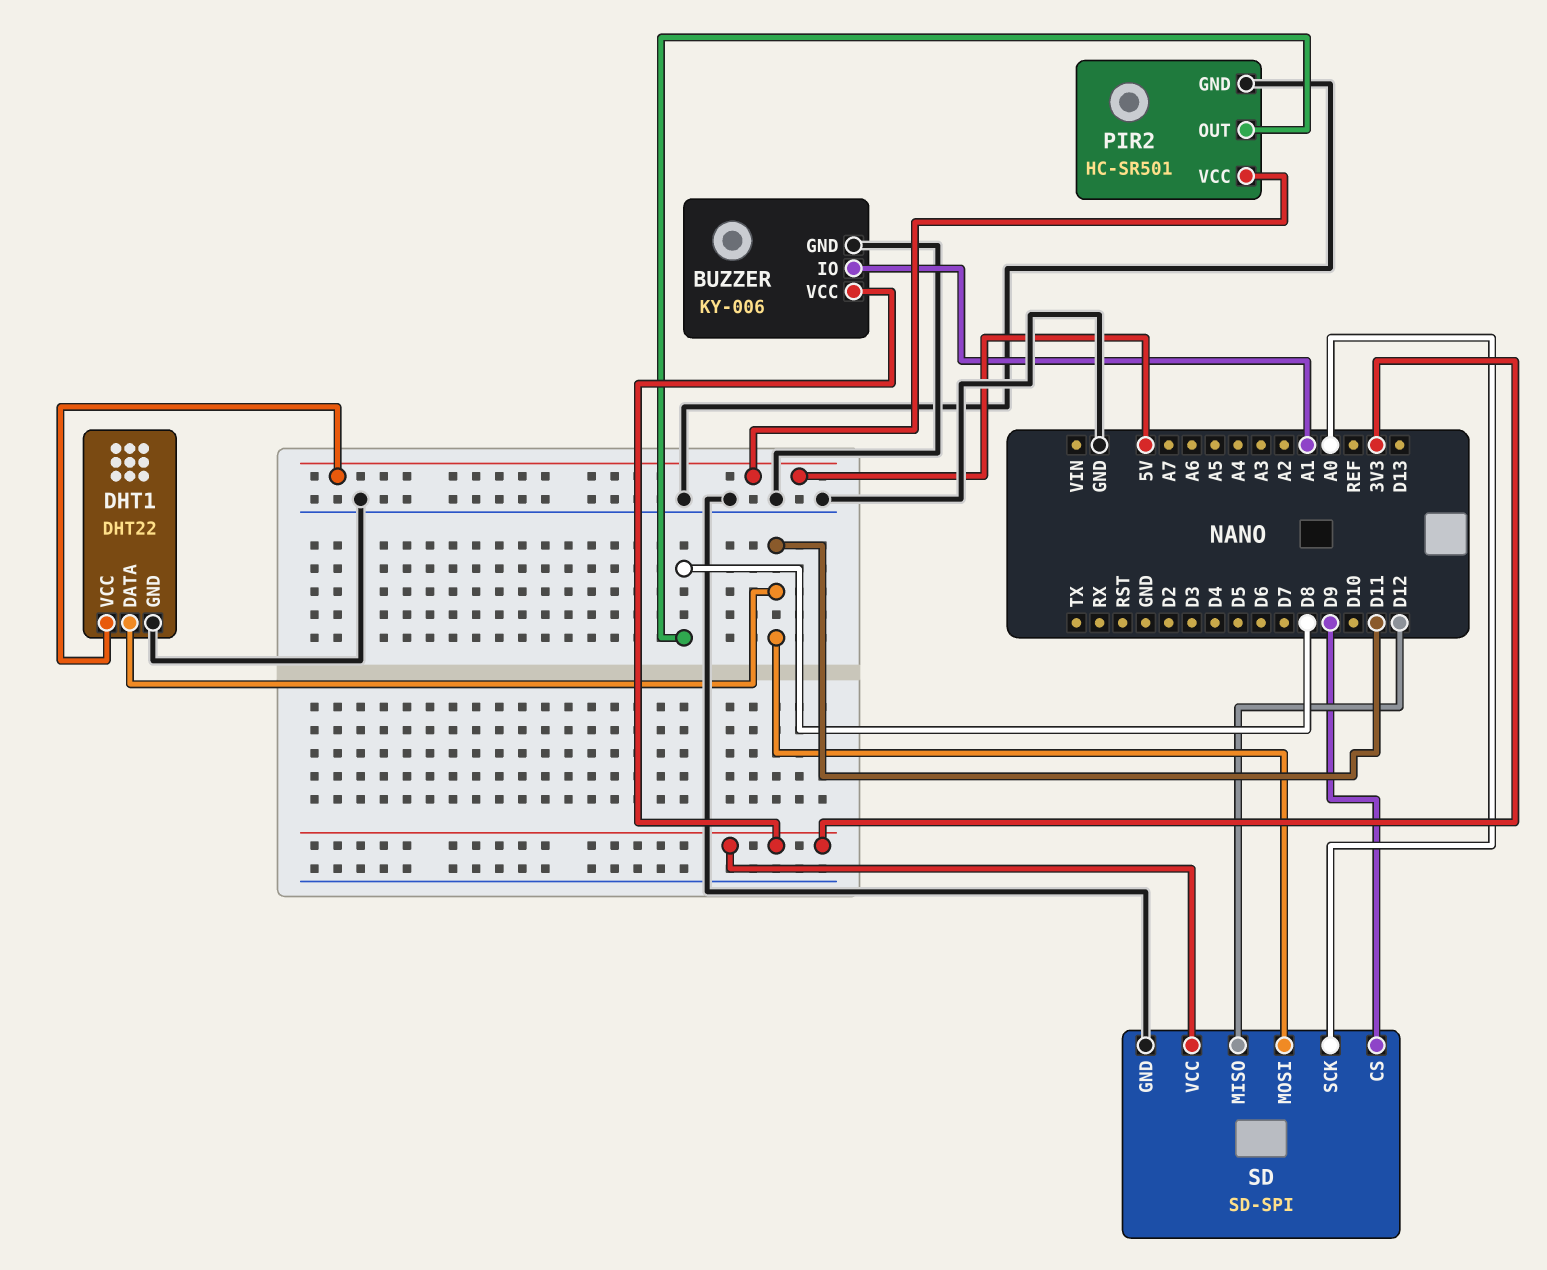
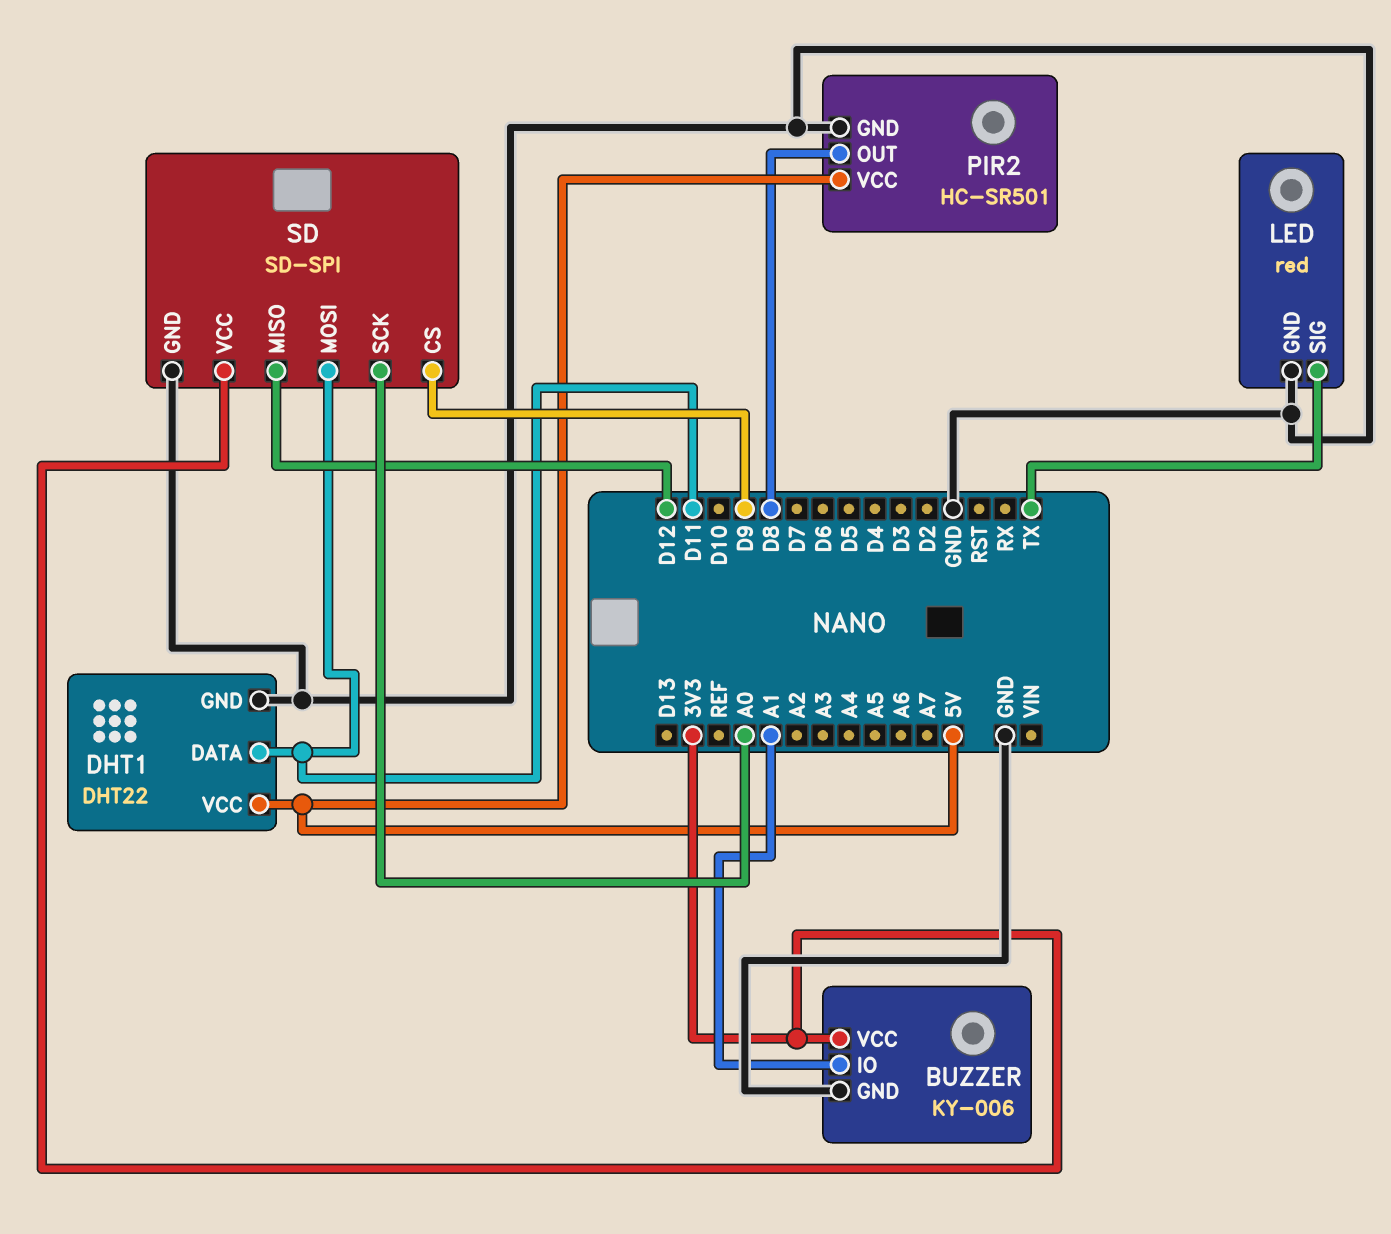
LED: none -> red
LED pin GND: none -> GND
LED pin SIG: none -> TX

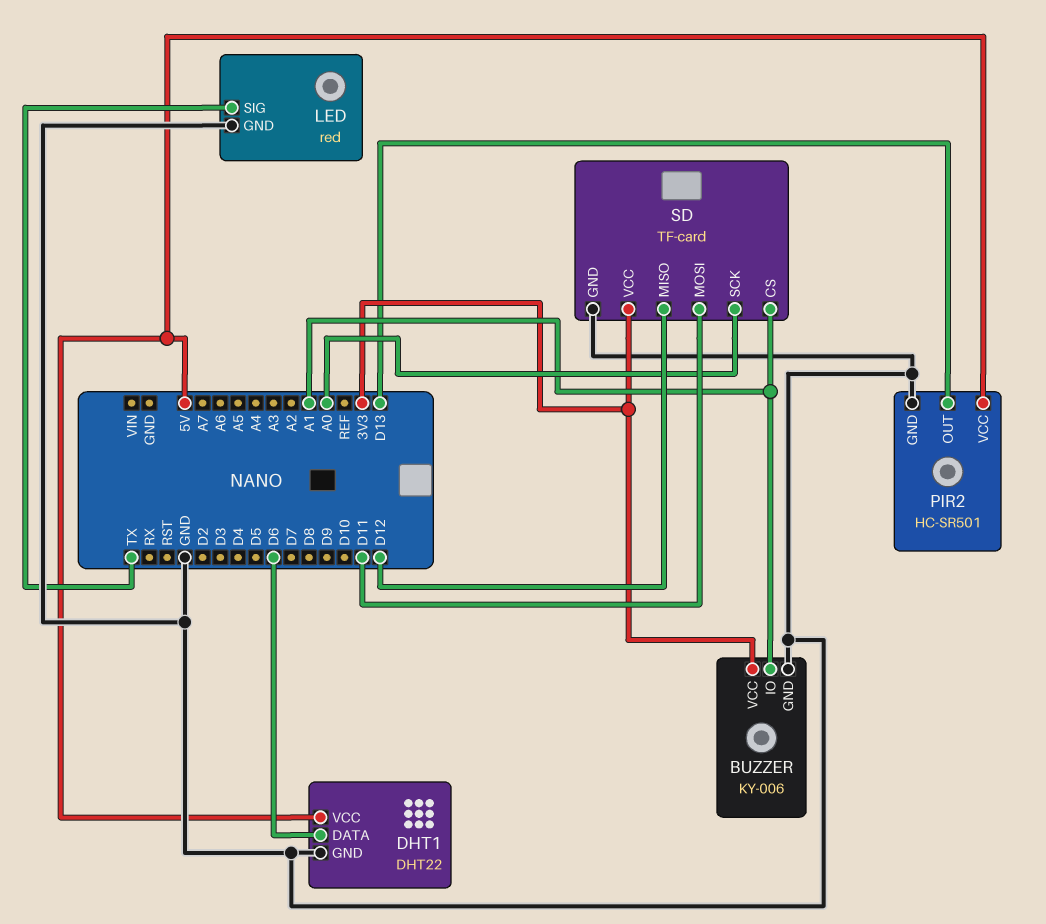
DHT1 pin DATA: D11 -> D6
PIR2 pin OUT: D8 -> D13
SD: SD-SPI -> TF-card
SD pin CS: D9 -> A1

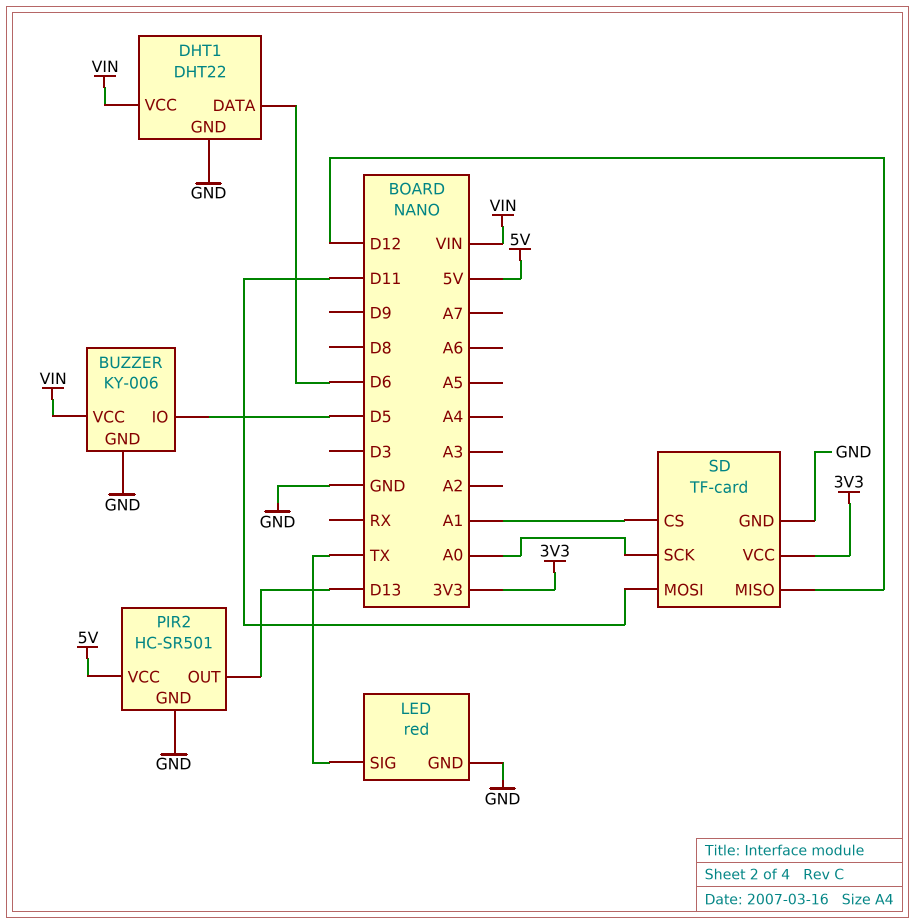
BUZZER pin IO: A1 -> D5
BUZZER pin VCC: 3V3 -> VIN
DHT1 pin VCC: 5V -> VIN

